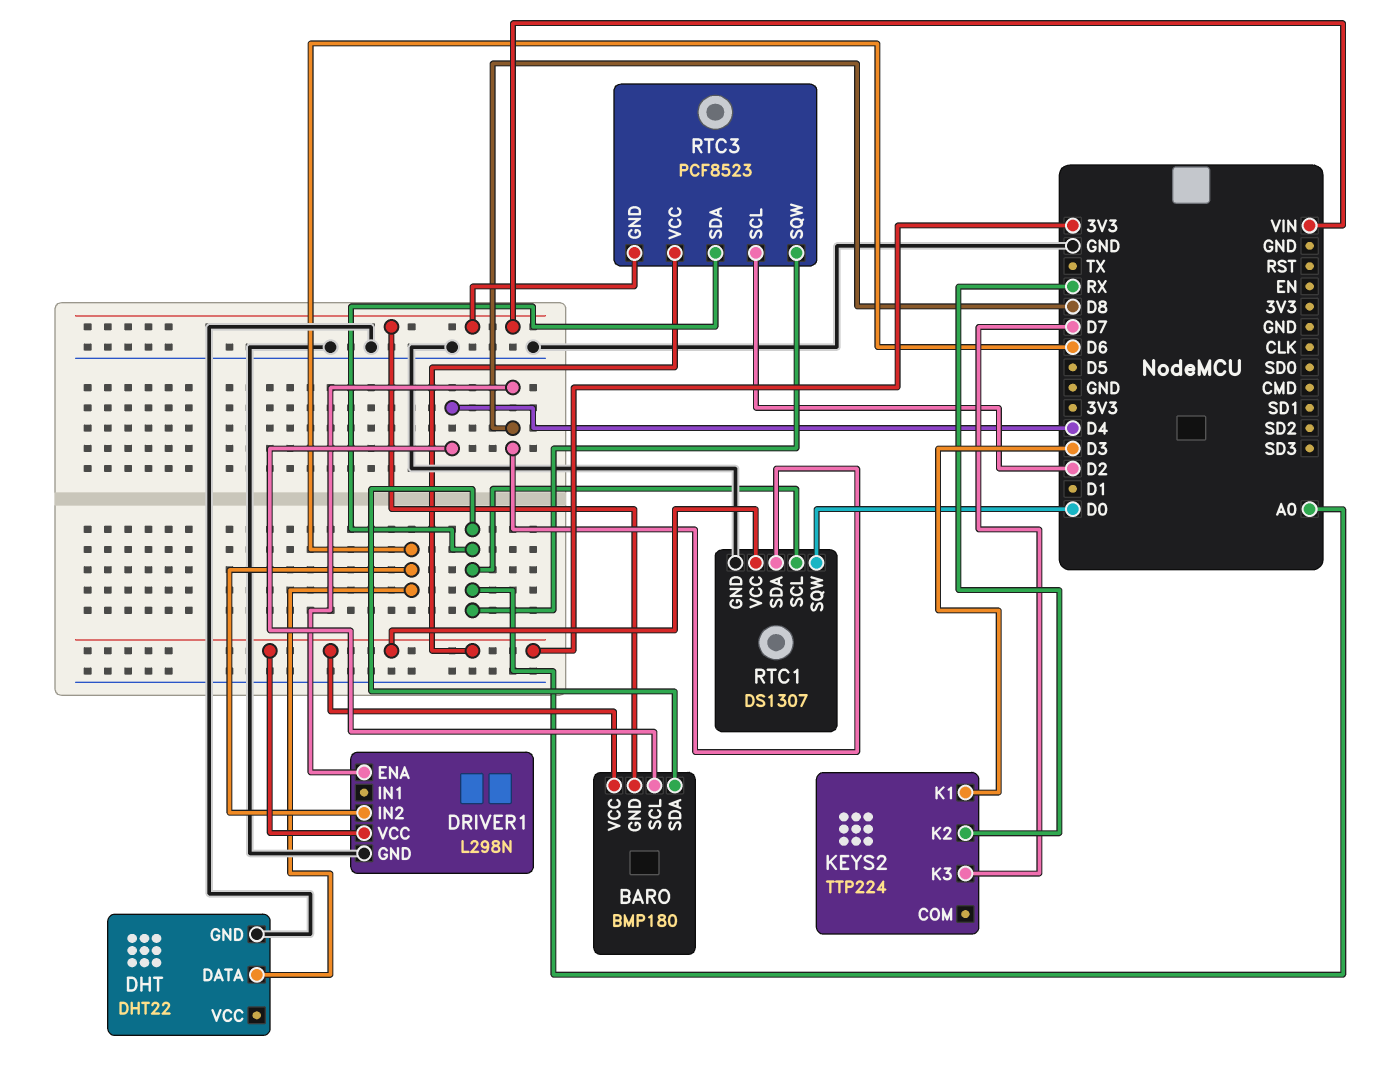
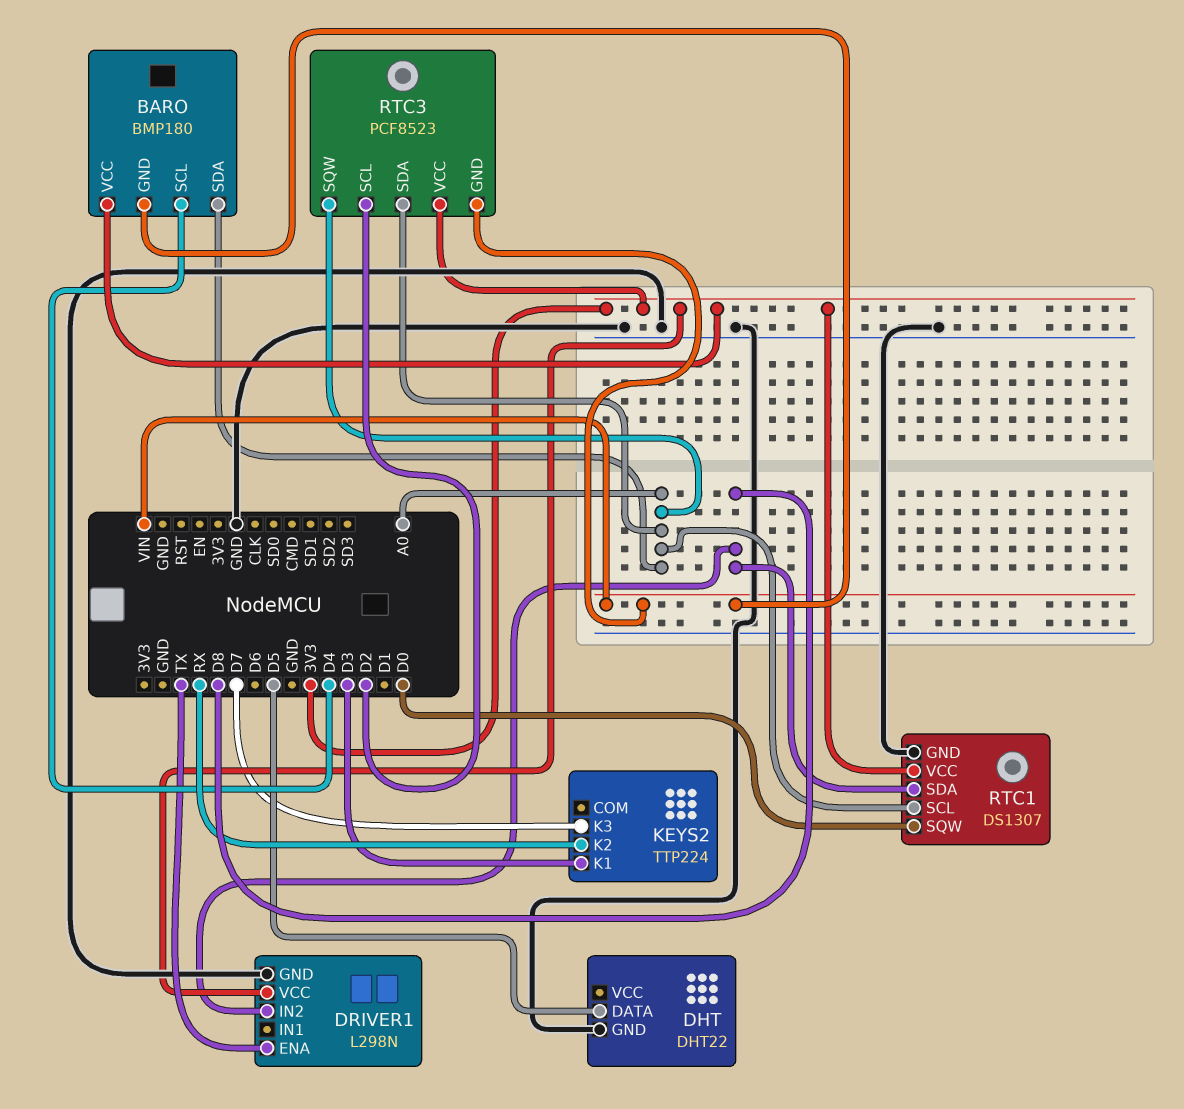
DHT pin DATA: D6 -> D5
DRIVER1 pin ENA: D8 -> TX
DRIVER1 pin IN2: D6 -> D8

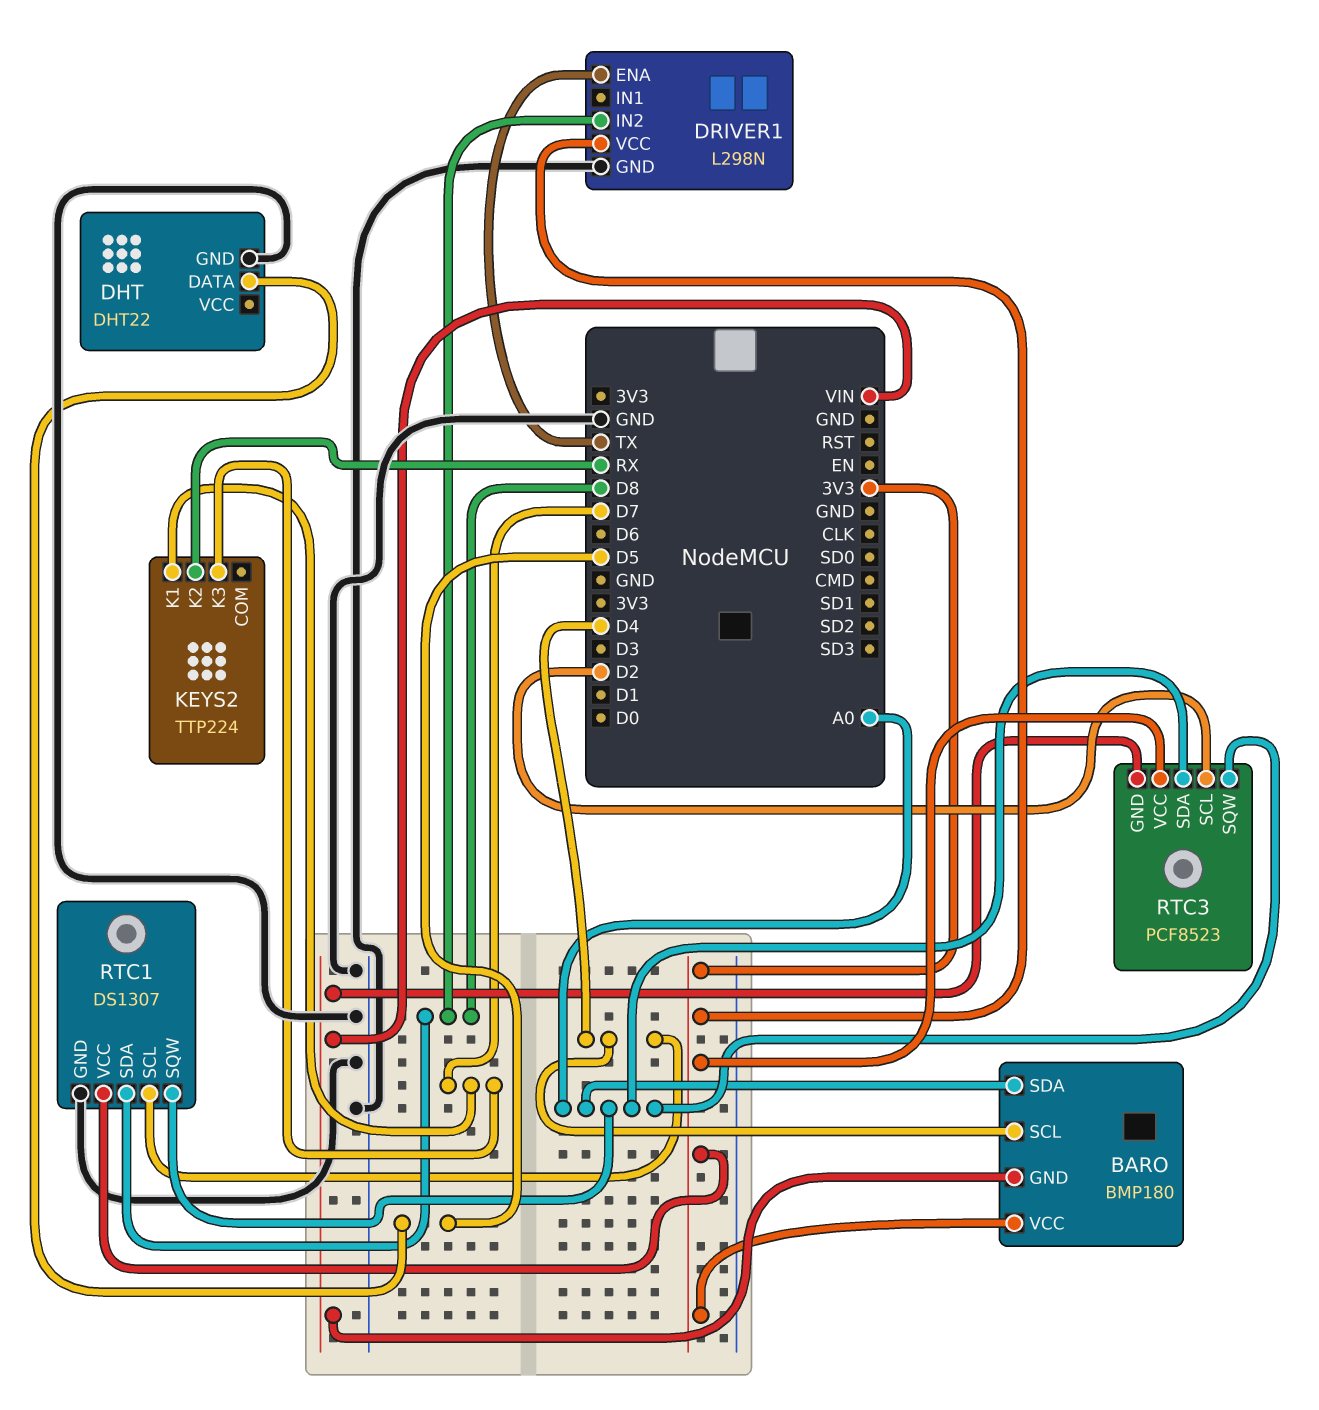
KEYS2 pin K1: D3 -> D7
RTC1 pin SCL: A0 -> D4
RTC1 pin SQW: D0 -> A0

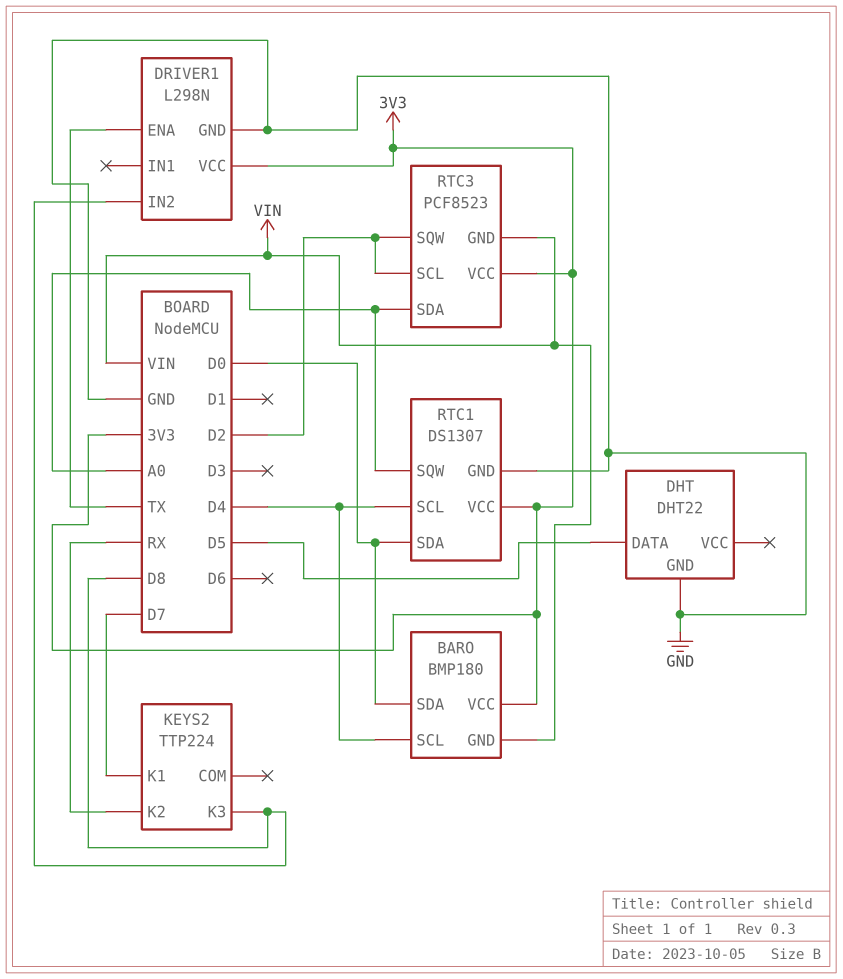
BARO pin SDA: A0 -> D0
KEYS2 pin K3: D7 -> D8
RTC1 pin SDA: D8 -> D0
RTC3 pin SQW: A0 -> D2

